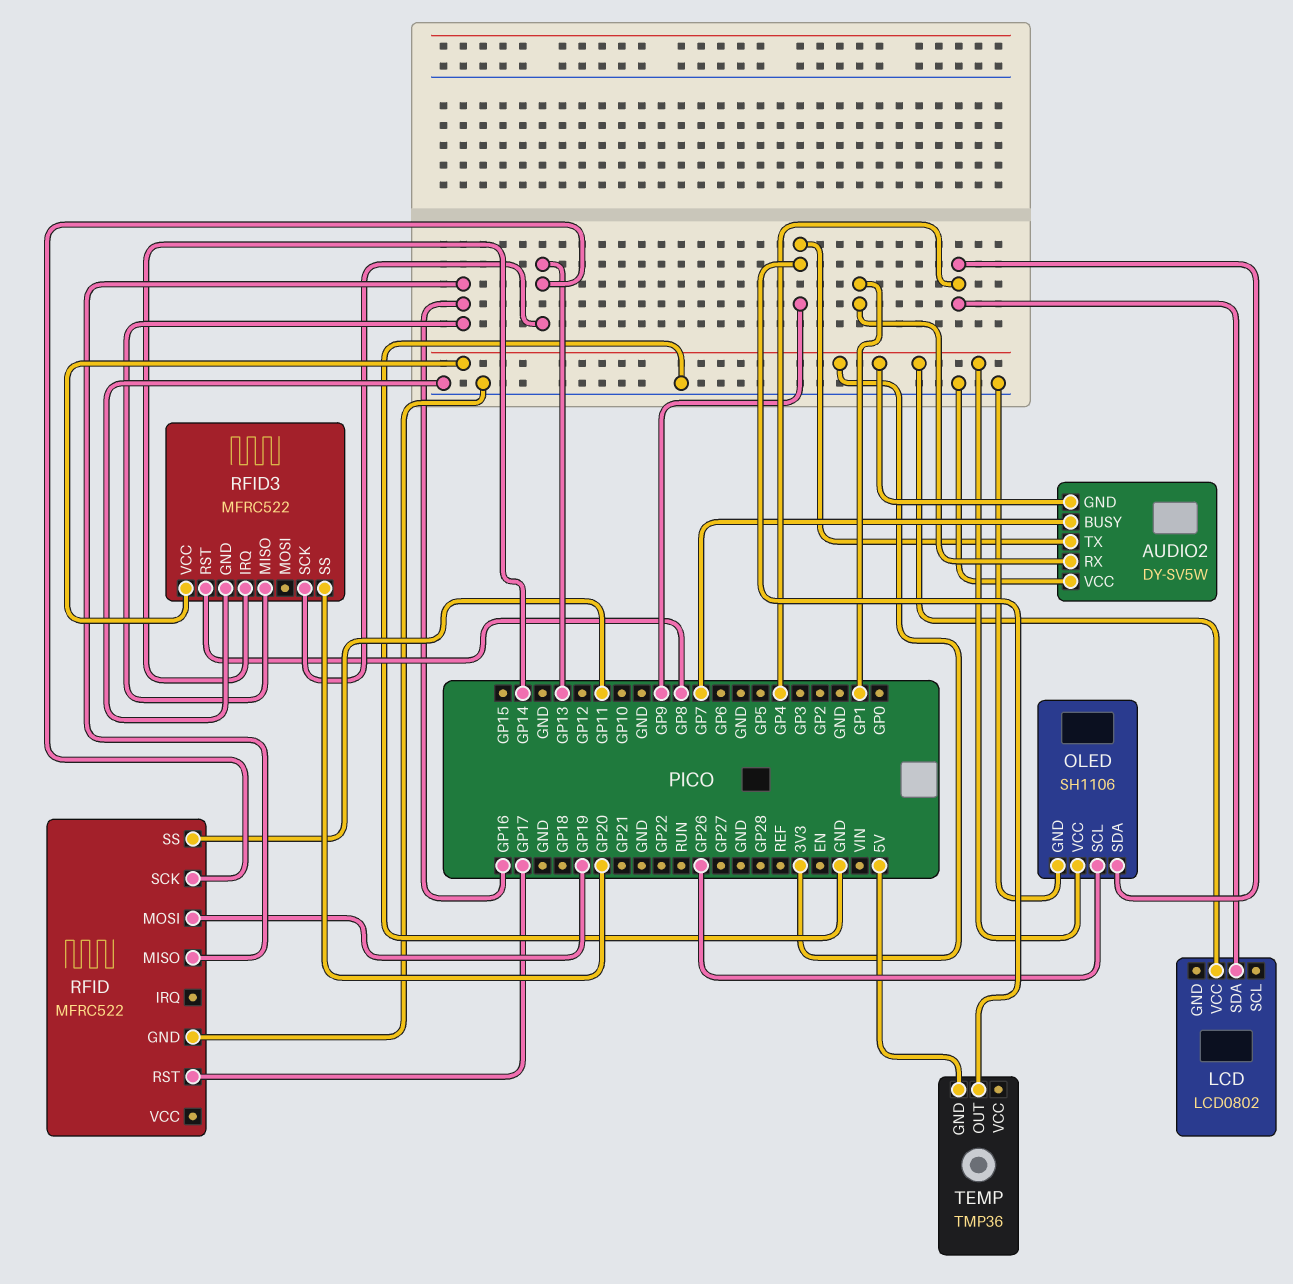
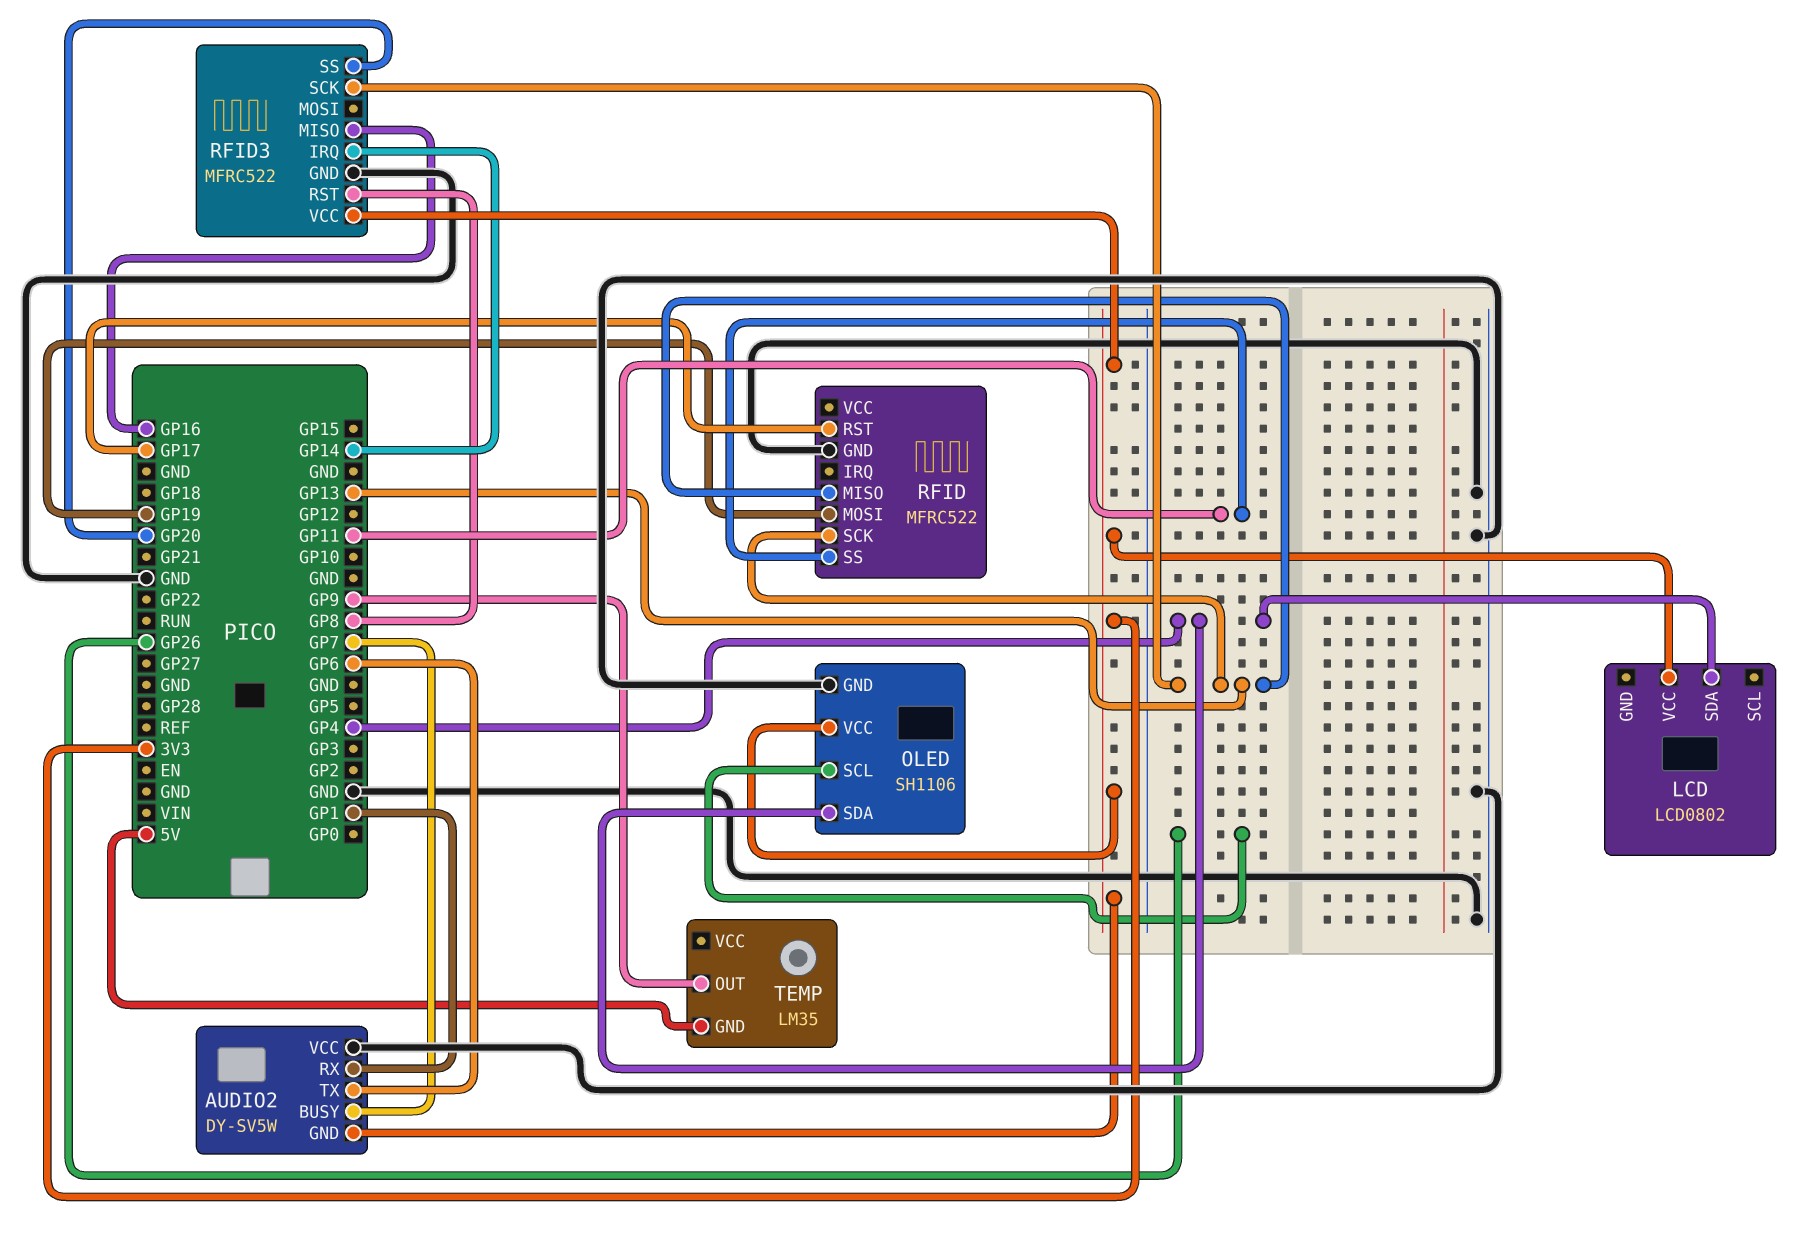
AUDIO2 pin TX: GP9 -> GP6
RFID pin MISO: GP16 -> GP13
TEMP: TMP36 -> LM35

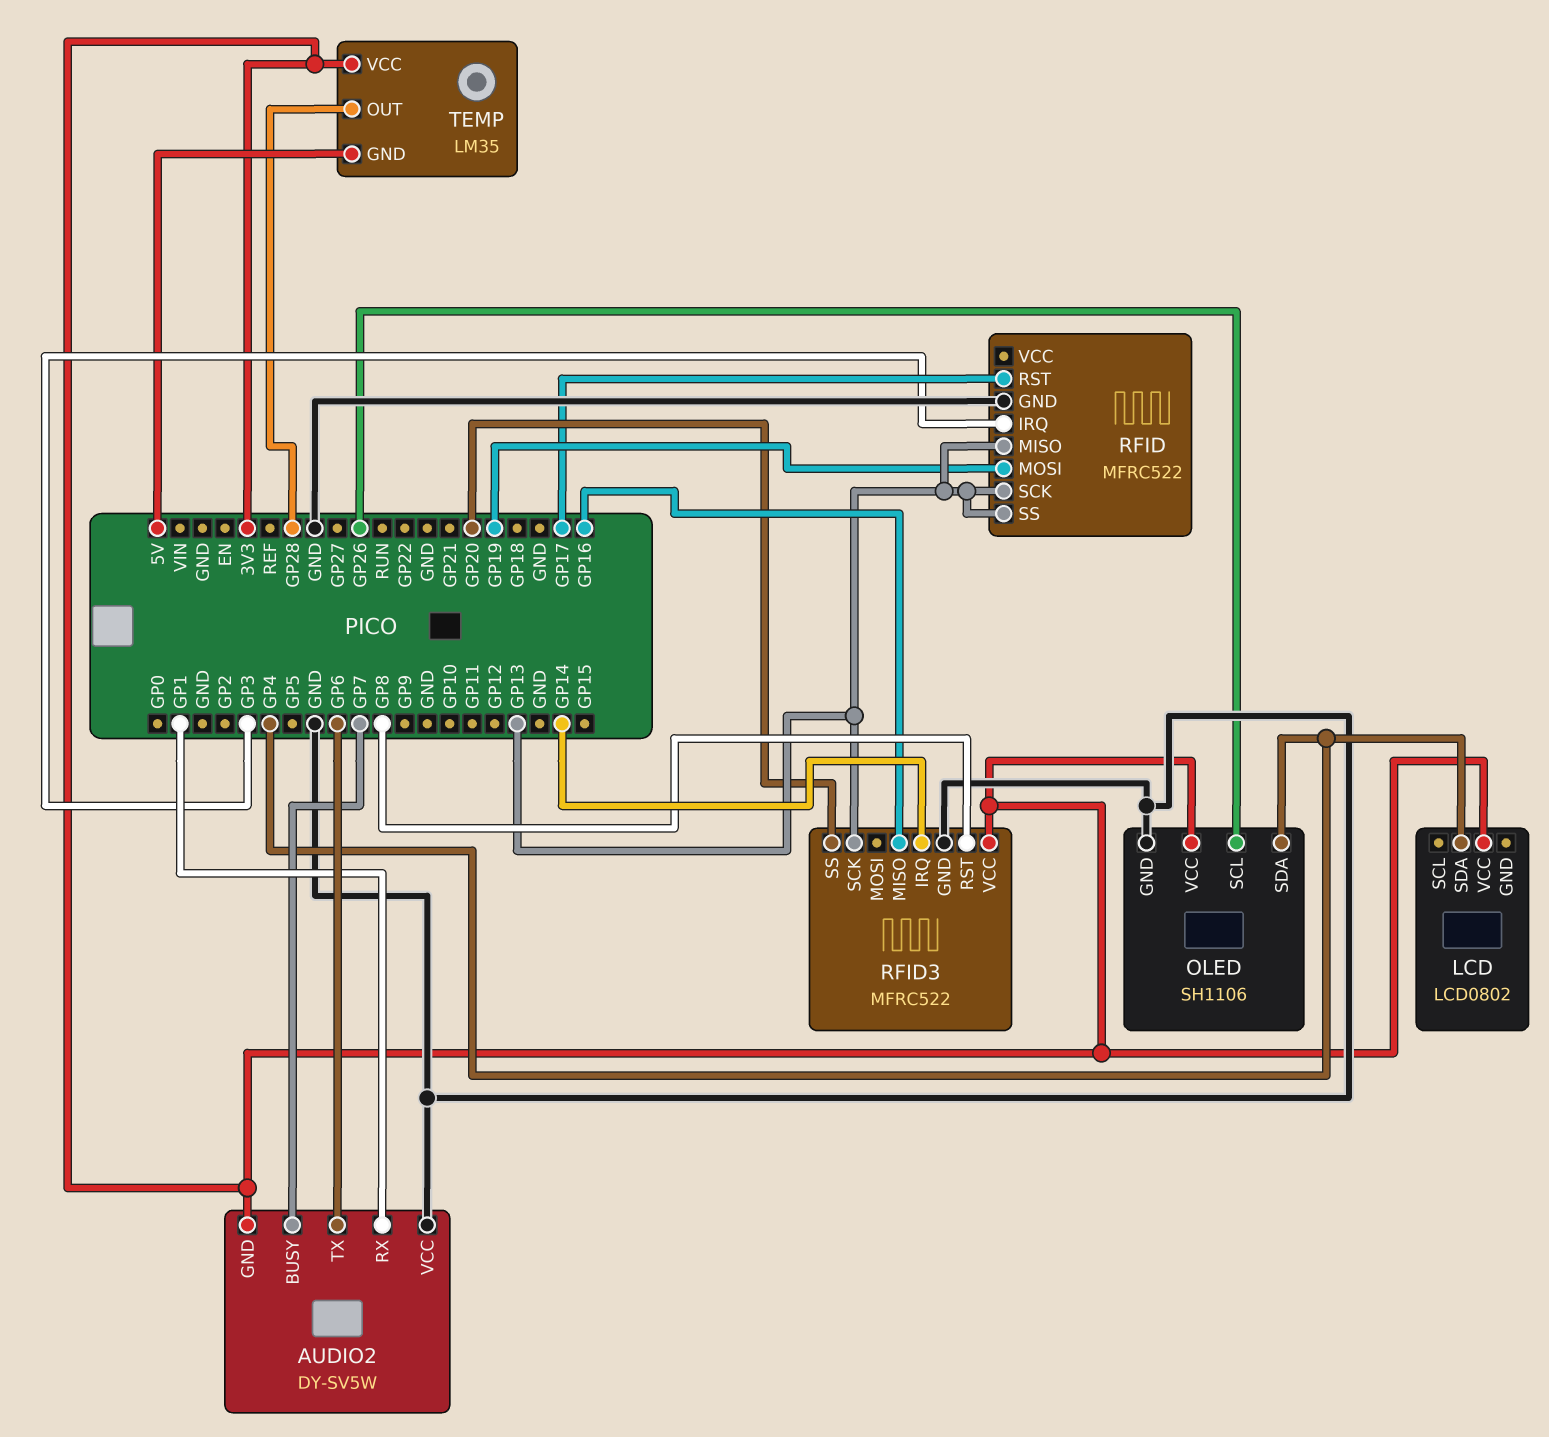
RFID pin IRQ: none -> GP3
RFID pin SS: GP11 -> GP13
TEMP pin OUT: GP9 -> GP28
TEMP pin VCC: none -> 3V3

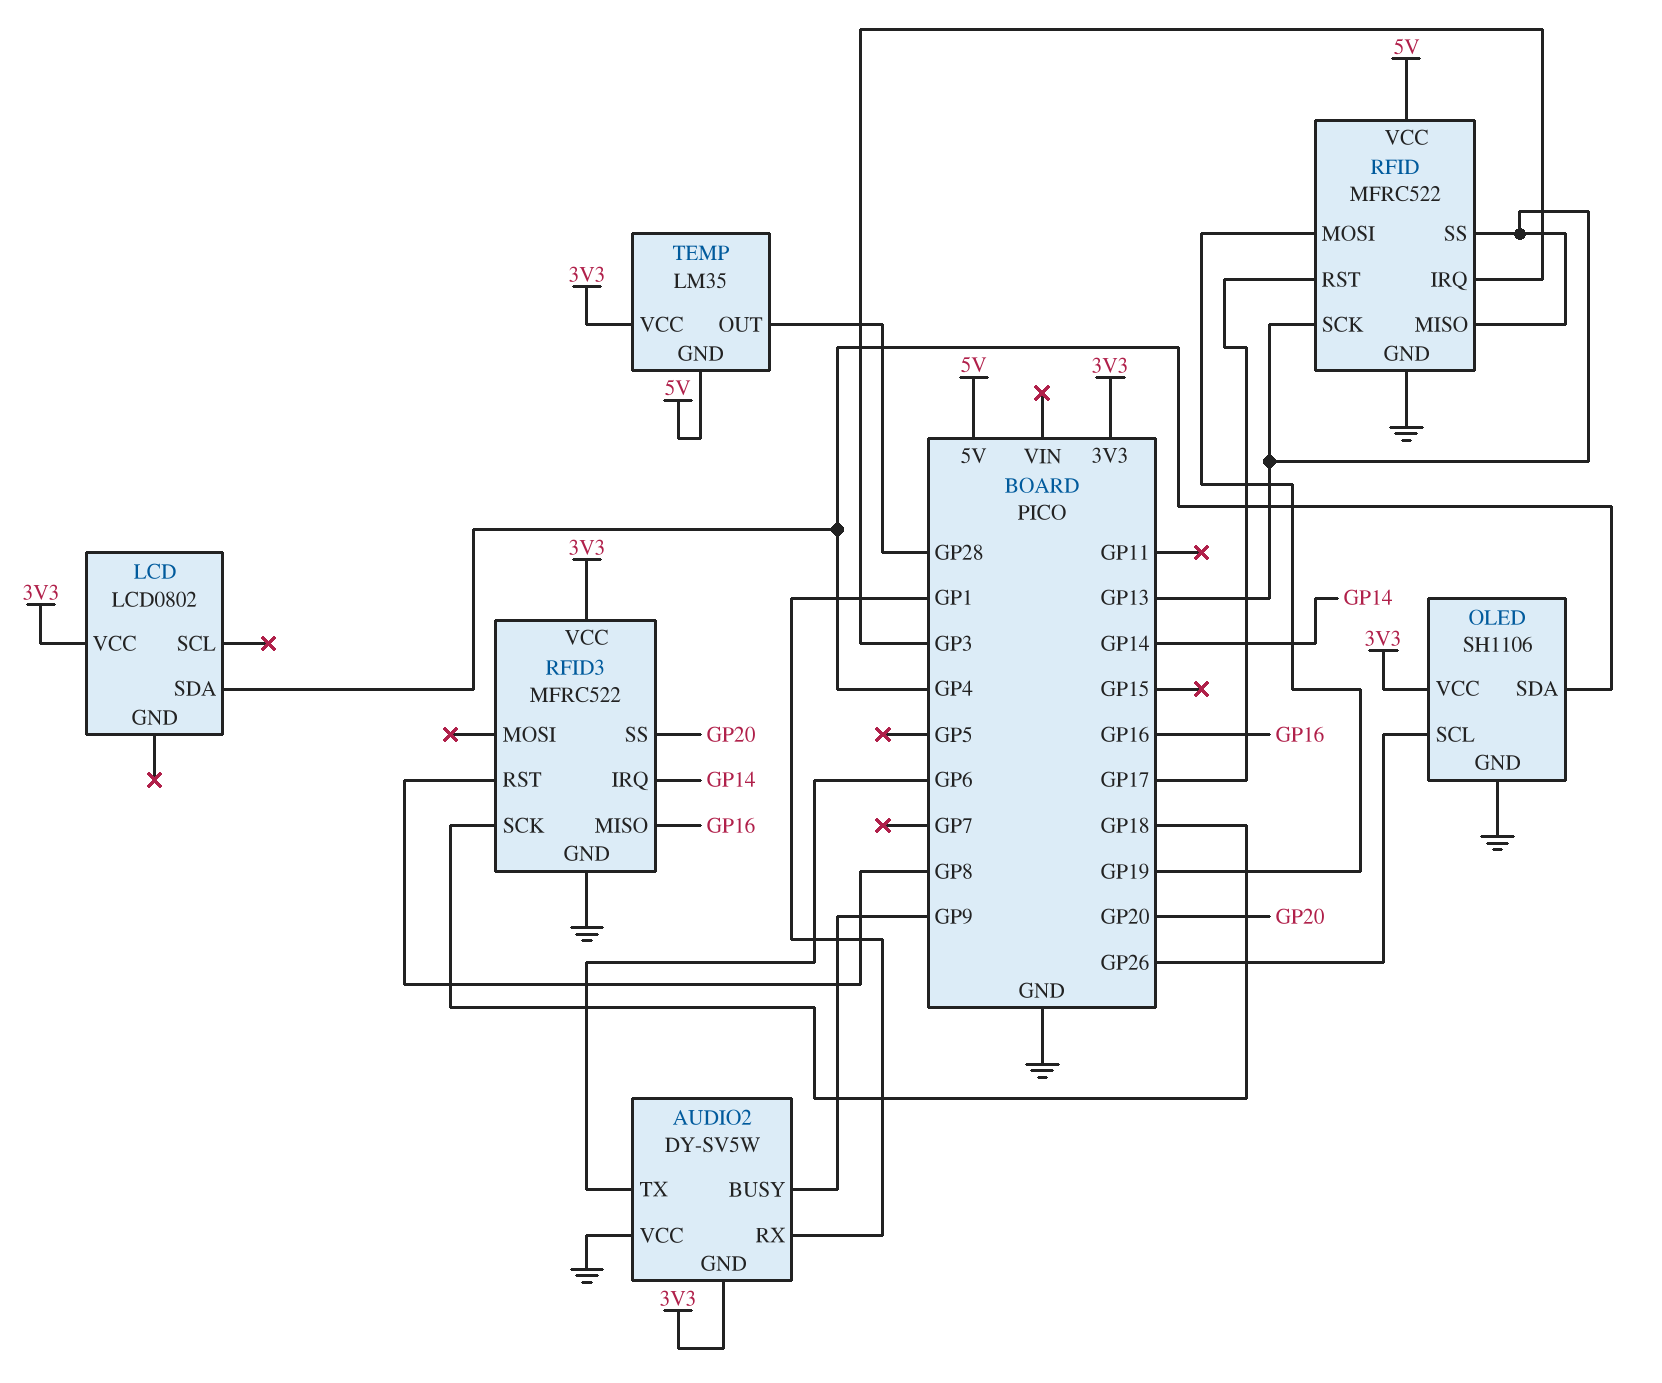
AUDIO2 pin BUSY: GP7 -> GP9
RFID pin VCC: none -> 5V
RFID3 pin SCK: GP13 -> GP18

